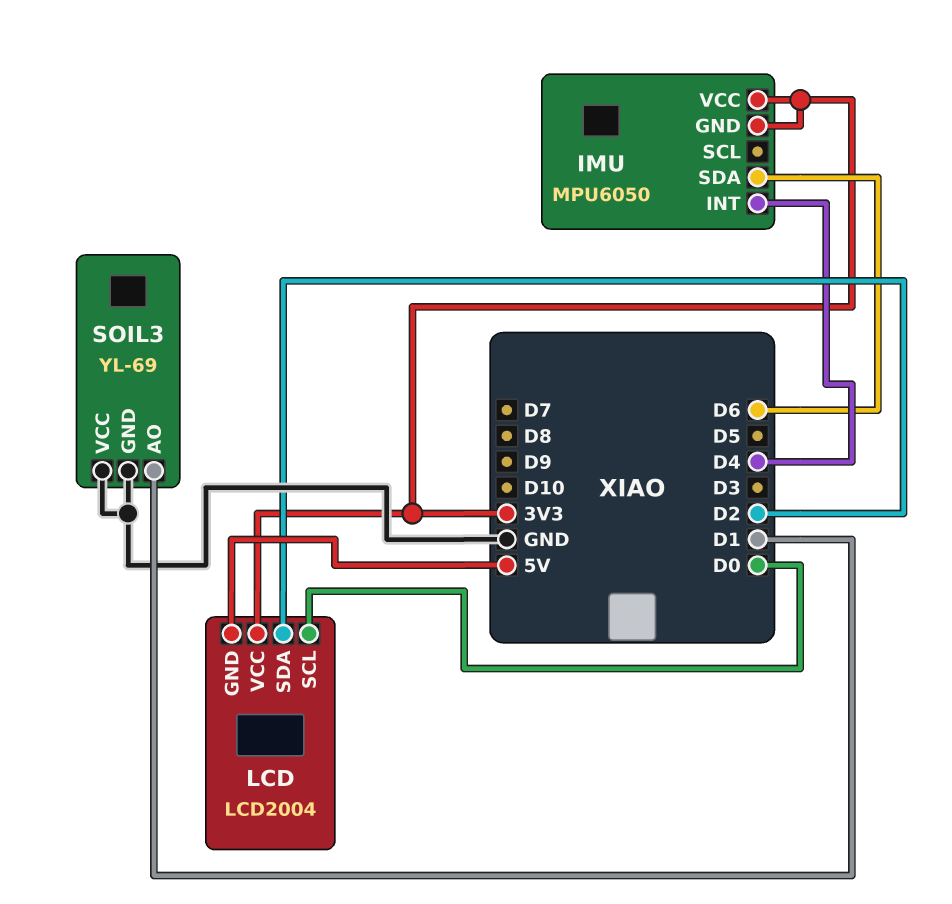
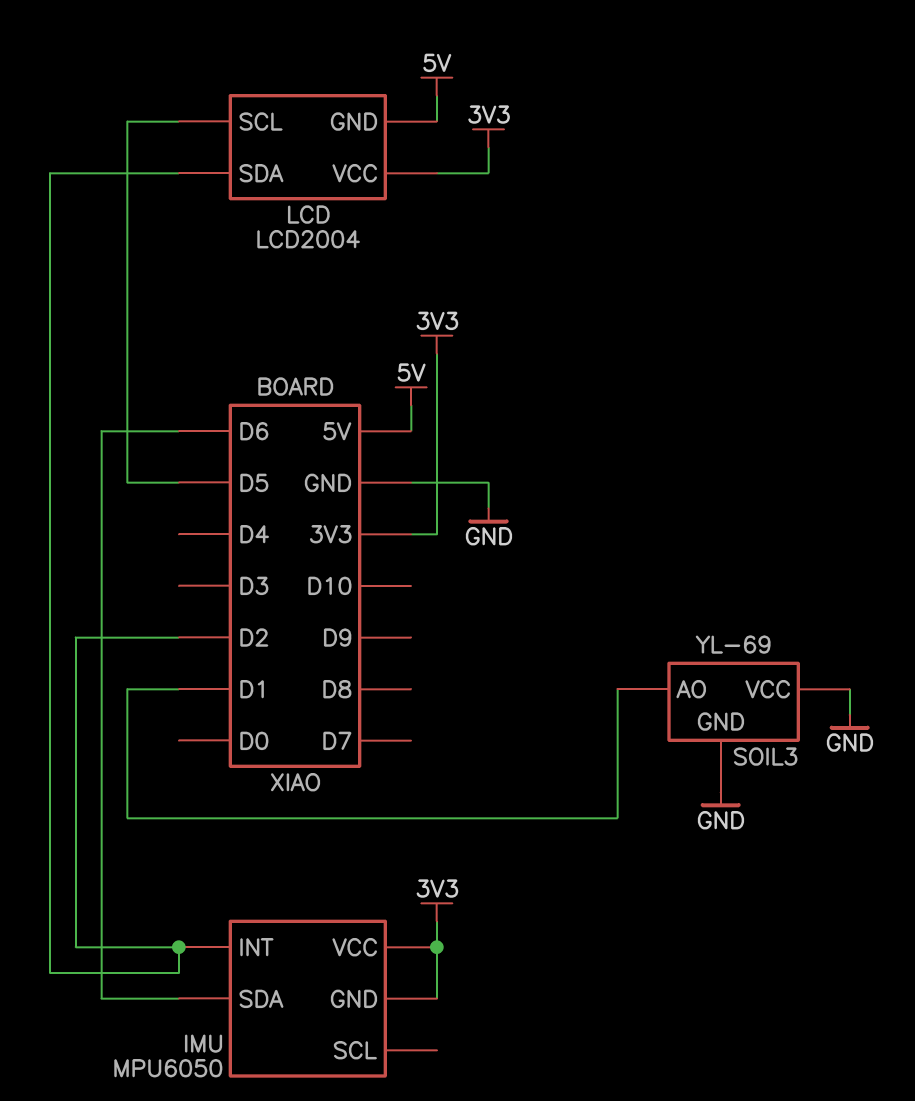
IMU pin INT: D4 -> D2
LCD pin SCL: D0 -> D5

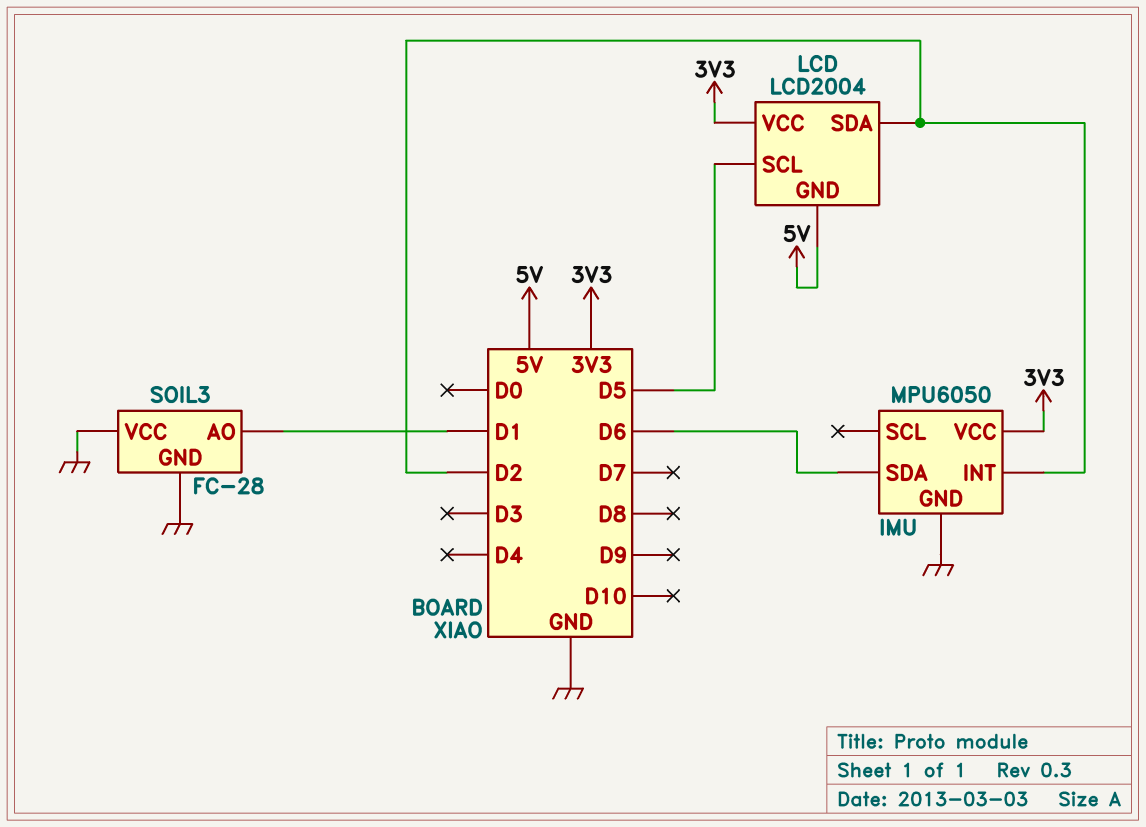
IMU pin GND: 3V3 -> GND
SOIL3: YL-69 -> FC-28

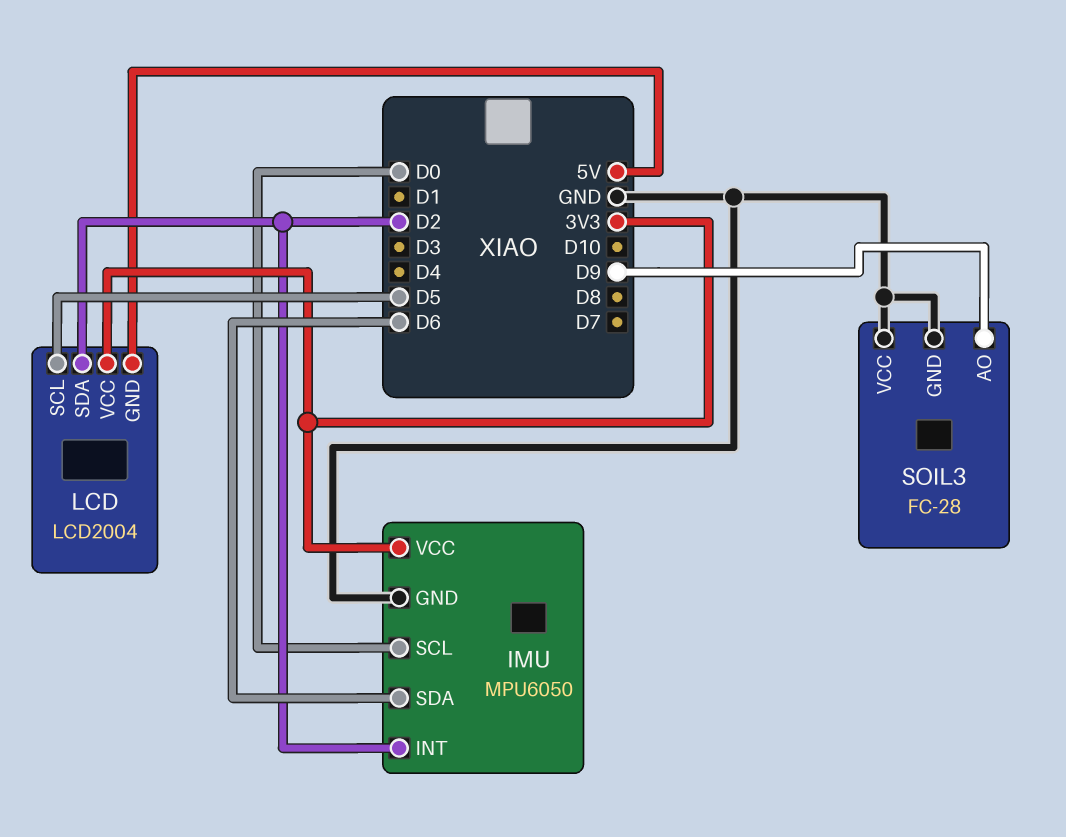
IMU pin SCL: none -> D0
SOIL3 pin AO: D1 -> D9

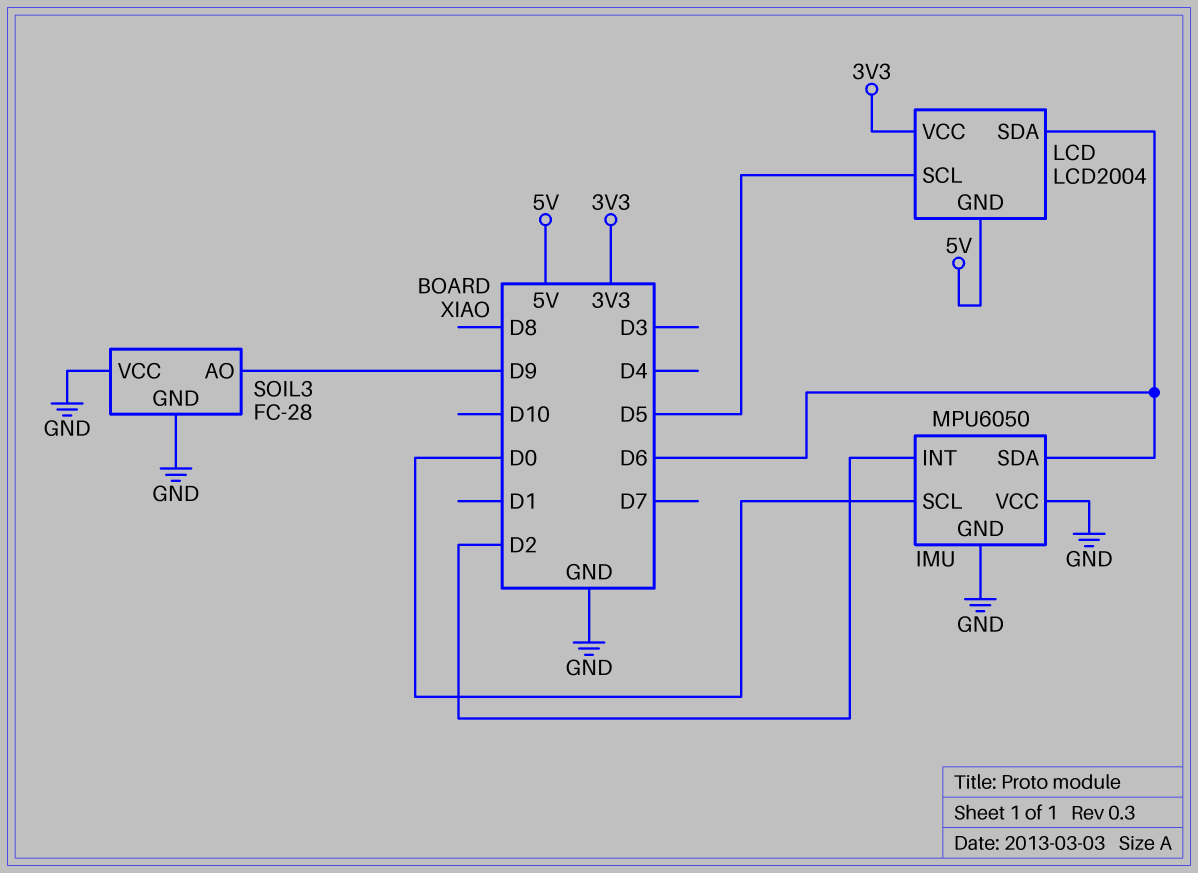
IMU pin VCC: 3V3 -> GND
LCD pin SDA: D2 -> D6

